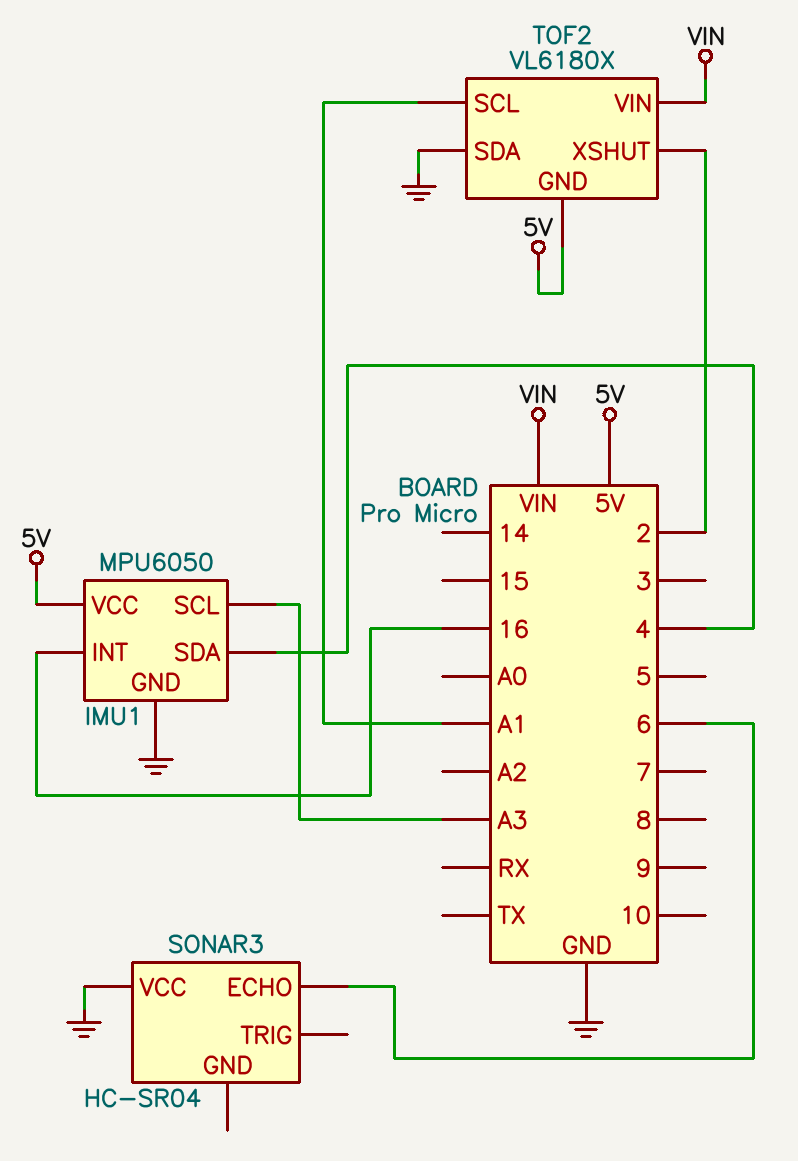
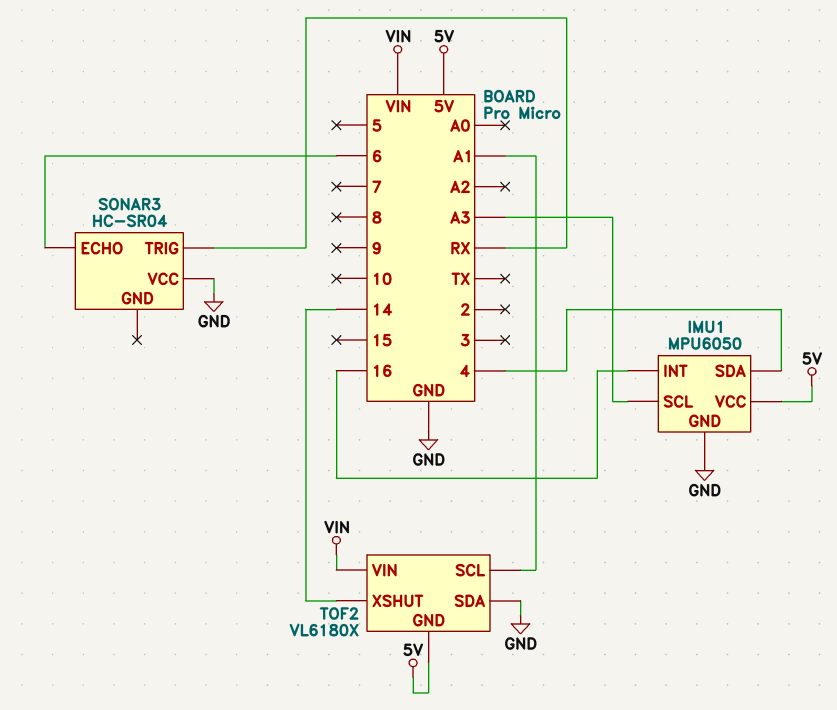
SONAR3 pin TRIG: none -> RX
TOF2 pin XSHUT: 2 -> 14

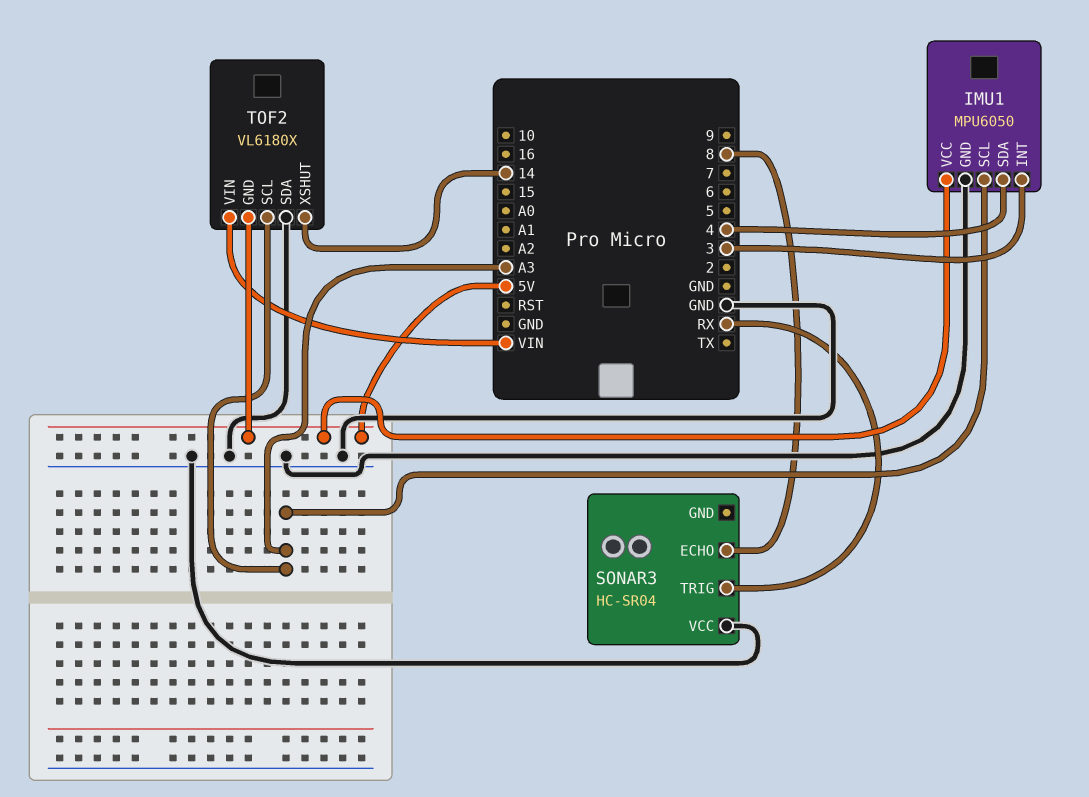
IMU1 pin INT: 16 -> 3
SONAR3 pin ECHO: 6 -> 8
TOF2 pin SCL: A1 -> A3

